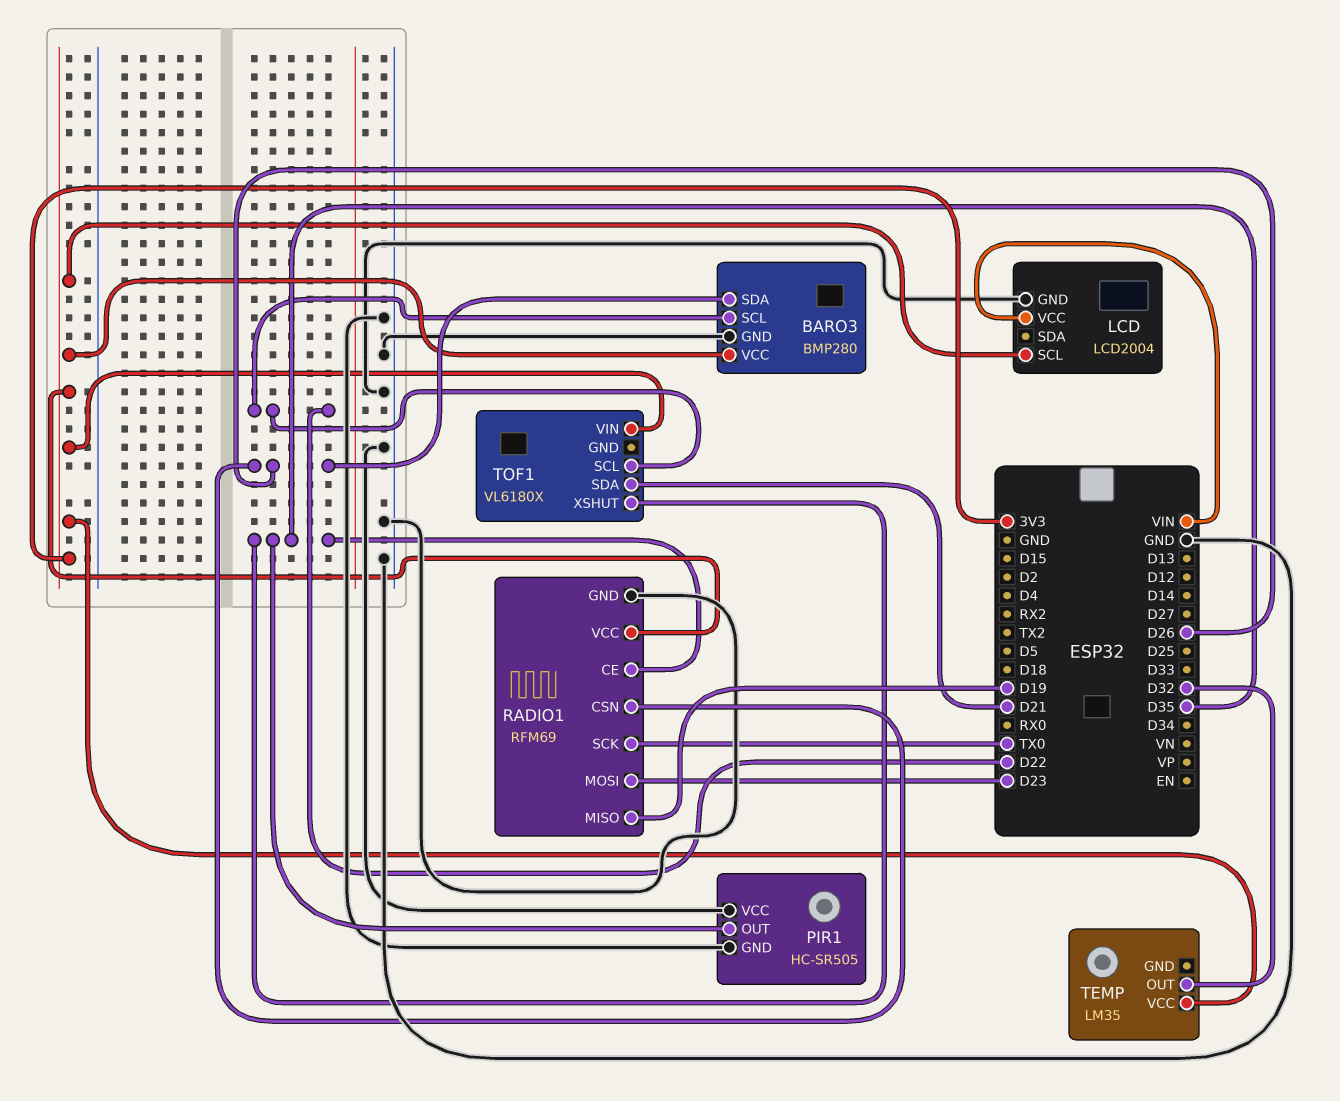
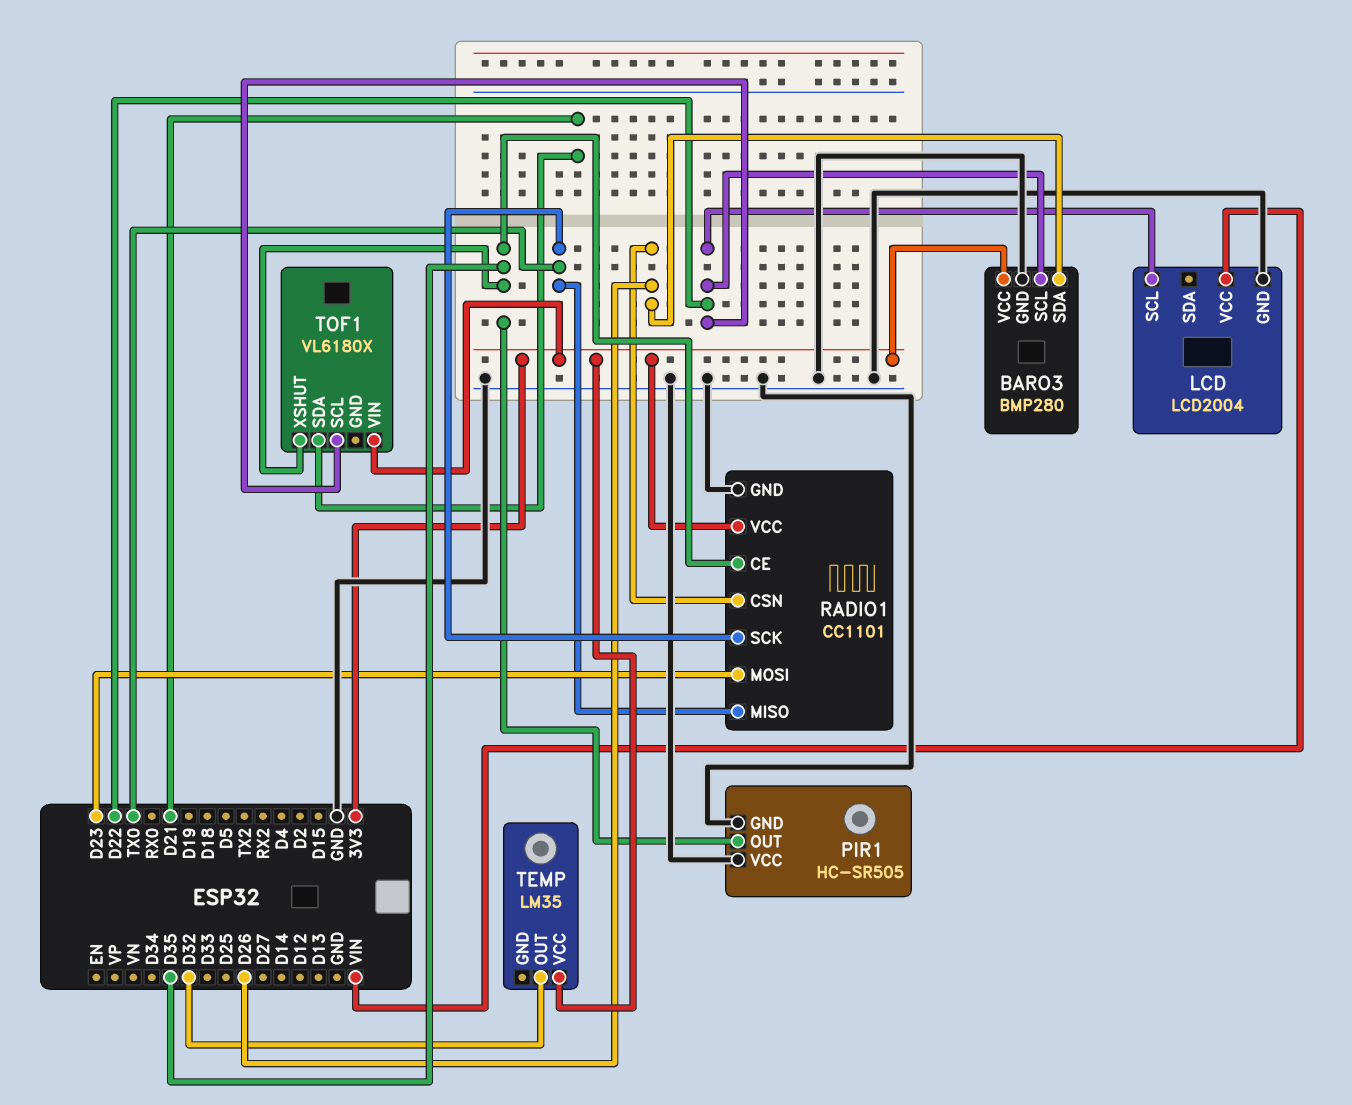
LCD pin SCL: 3V3 -> D22
RADIO1: RFM69 -> CC1101
RADIO1 pin MISO: D19 -> TX0

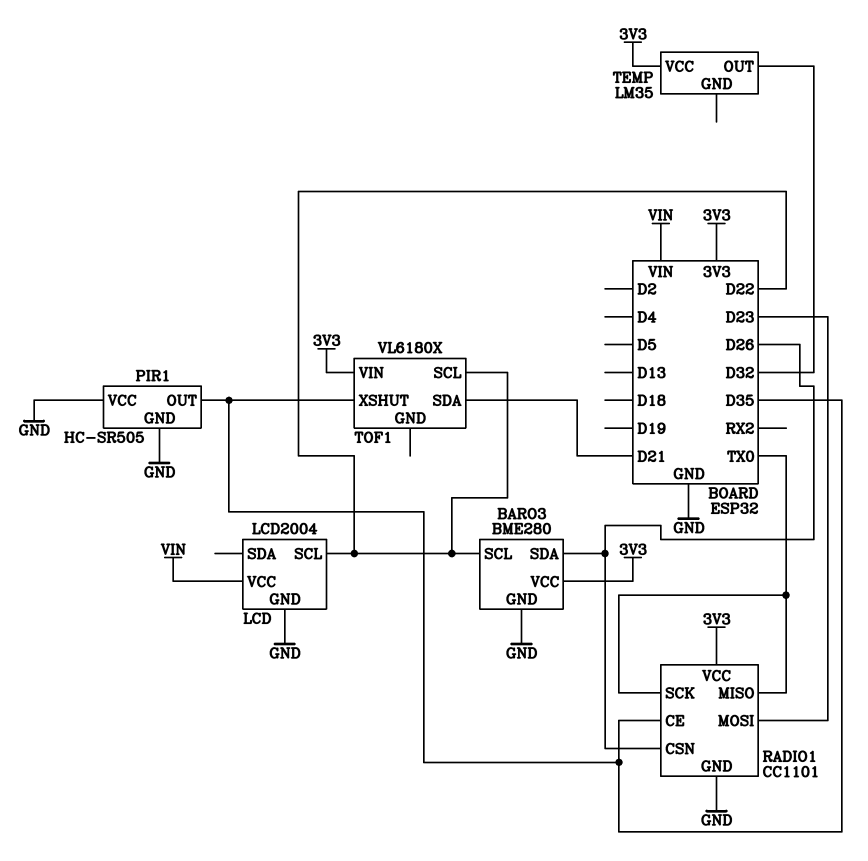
BARO3: BMP280 -> BME280

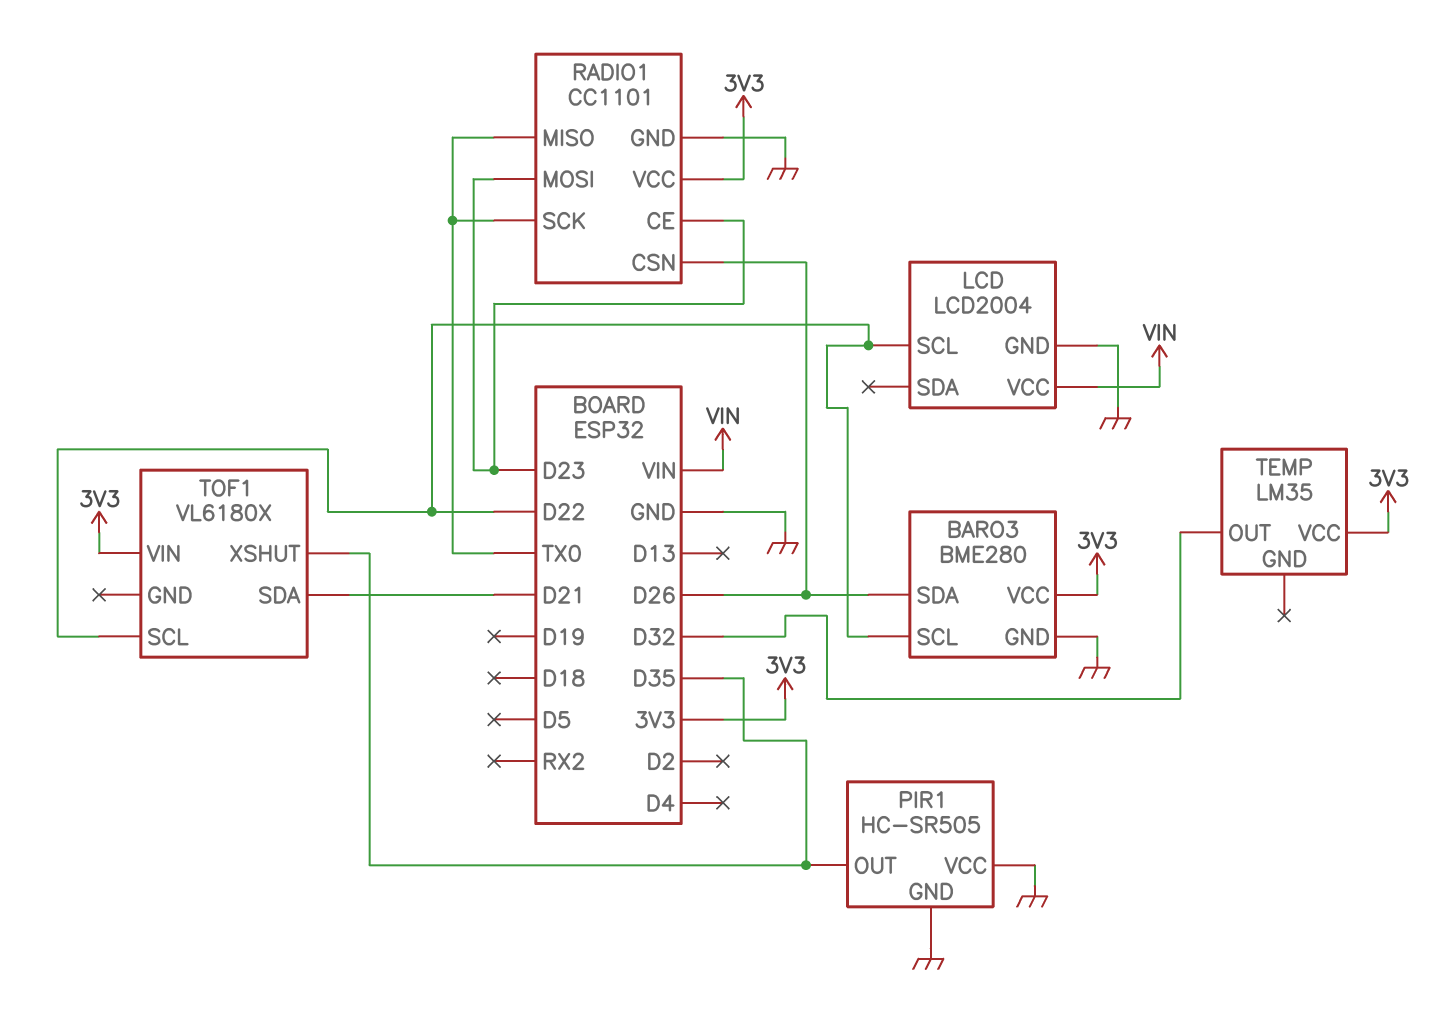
RADIO1 pin CE: D35 -> D23

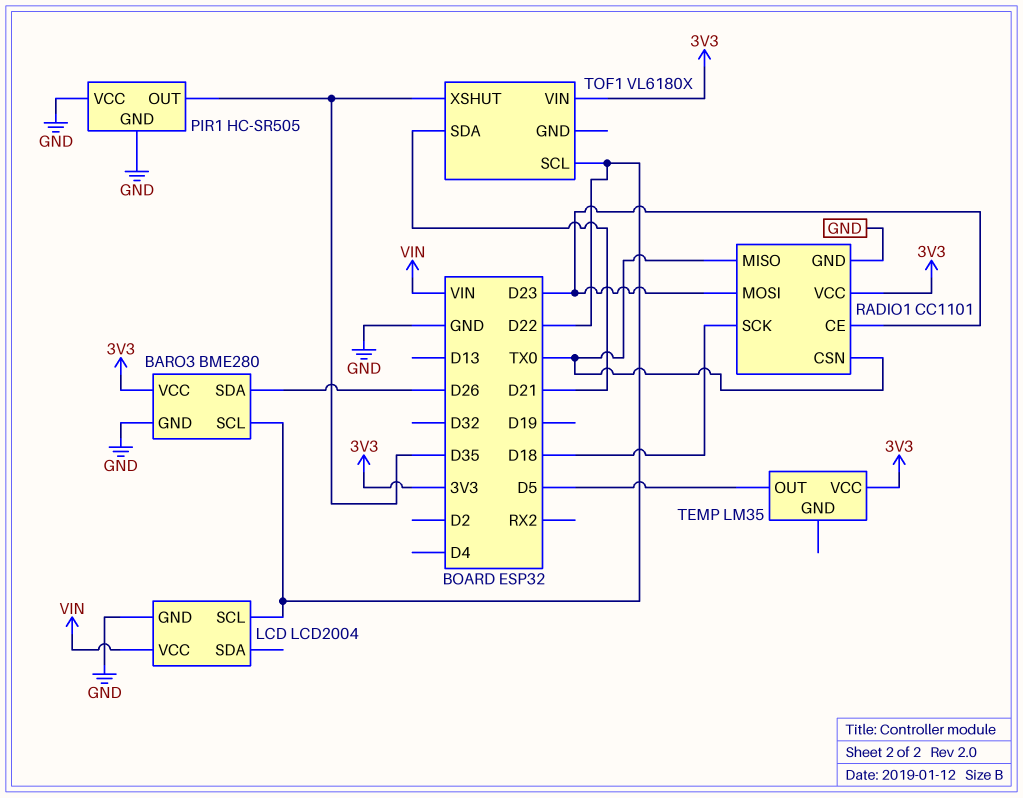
RADIO1 pin CSN: D26 -> TX0
RADIO1 pin SCK: TX0 -> D18
TEMP pin OUT: D32 -> D5

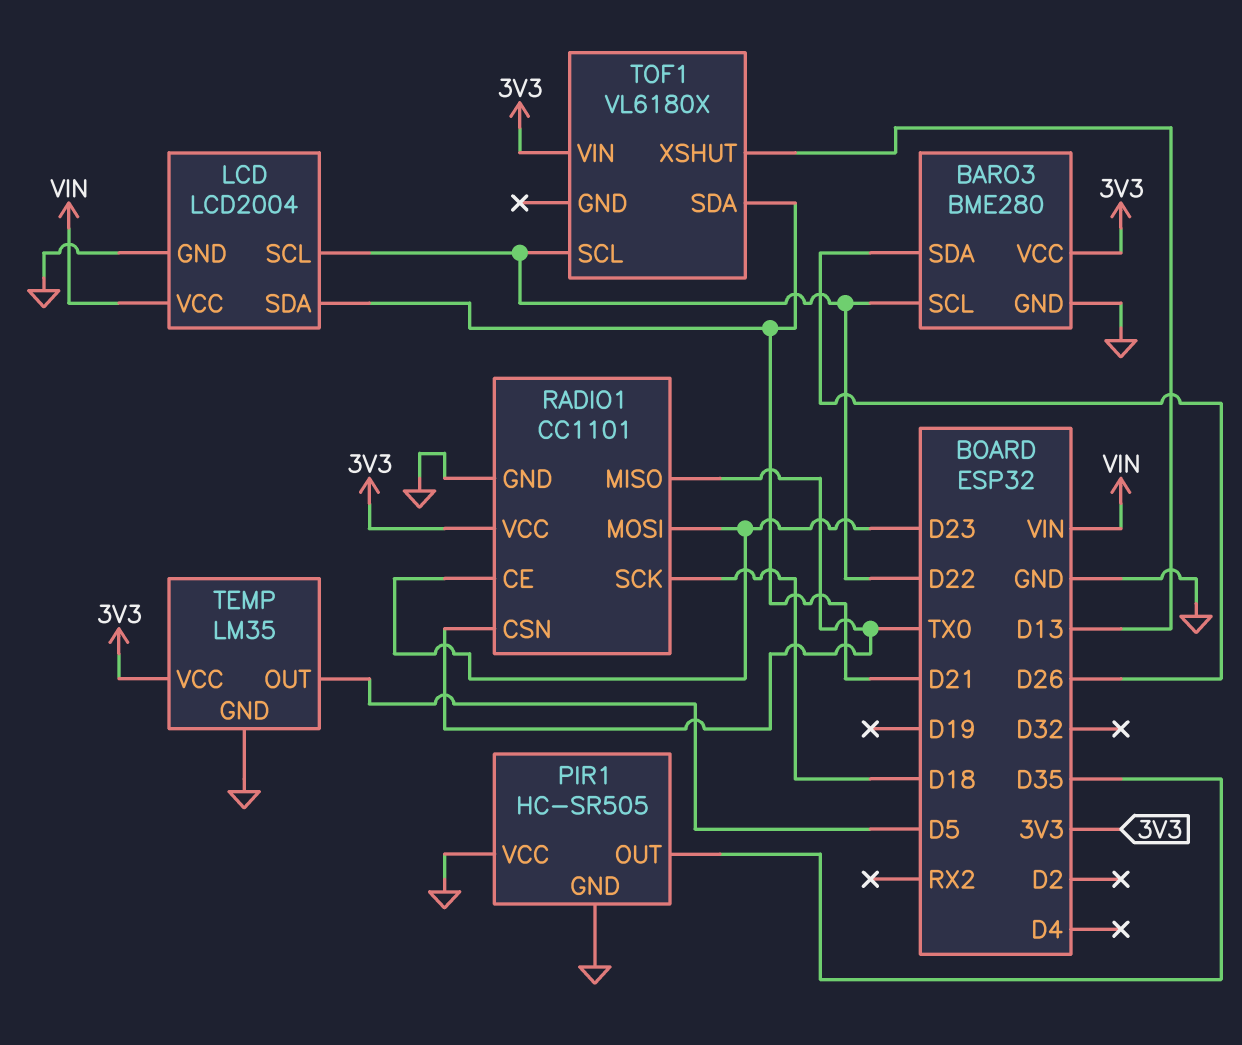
LCD pin SDA: none -> D21
TEMP pin GND: none -> GND
TOF1 pin XSHUT: D35 -> D13

